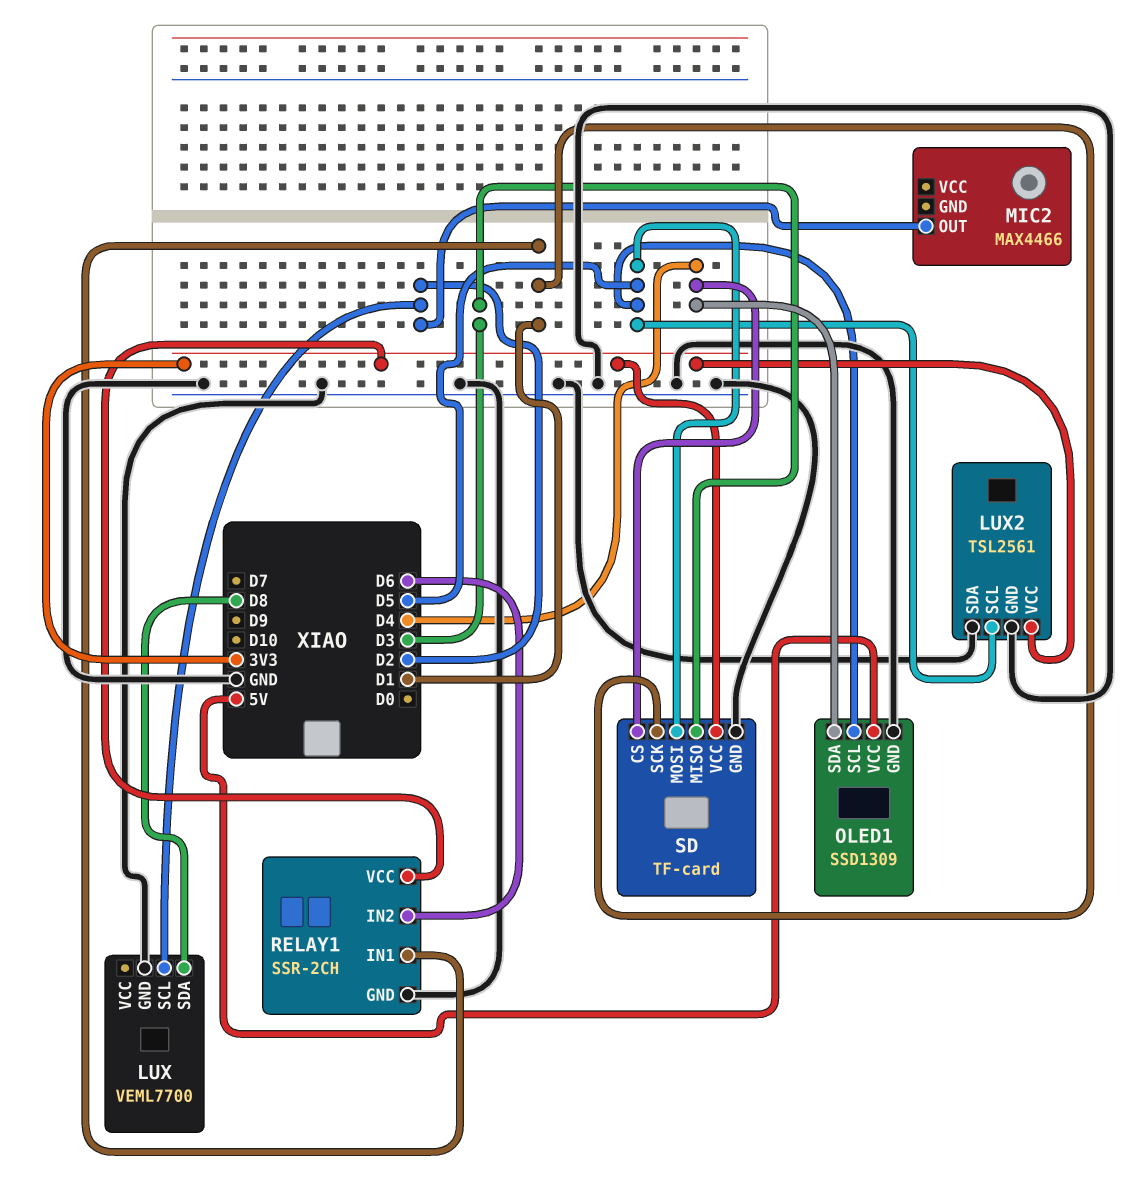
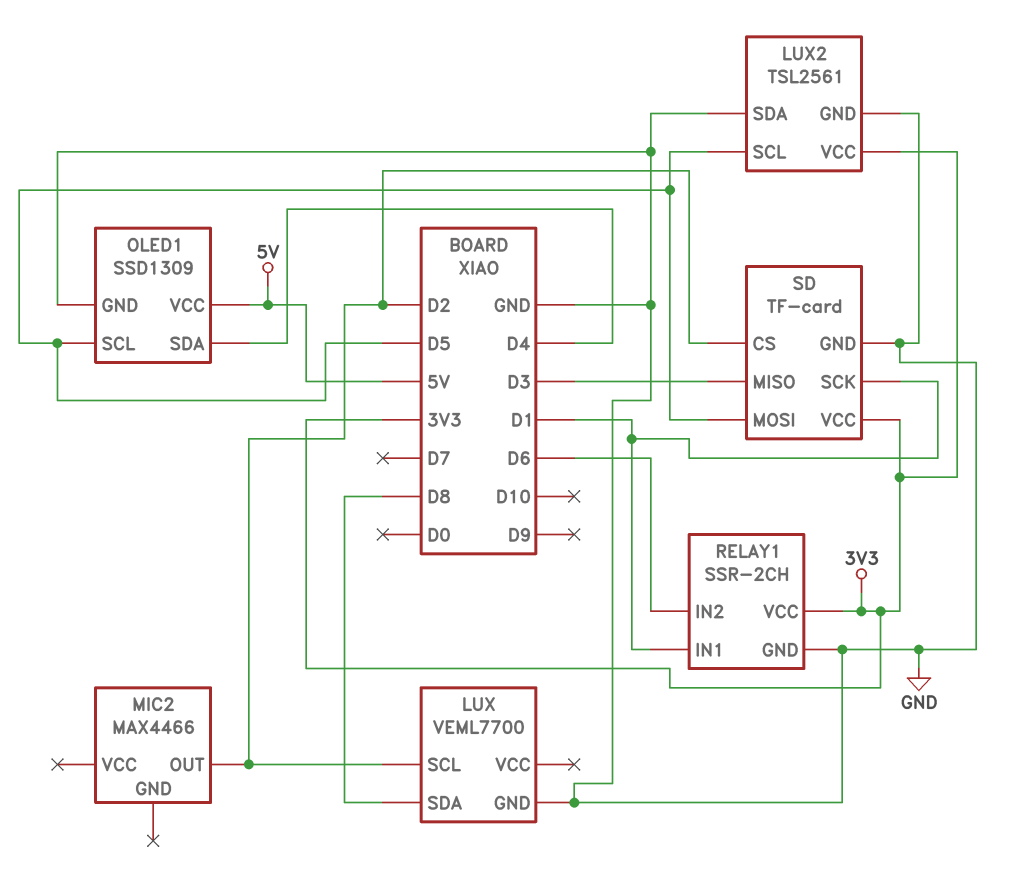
SD pin CS: D4 -> D2

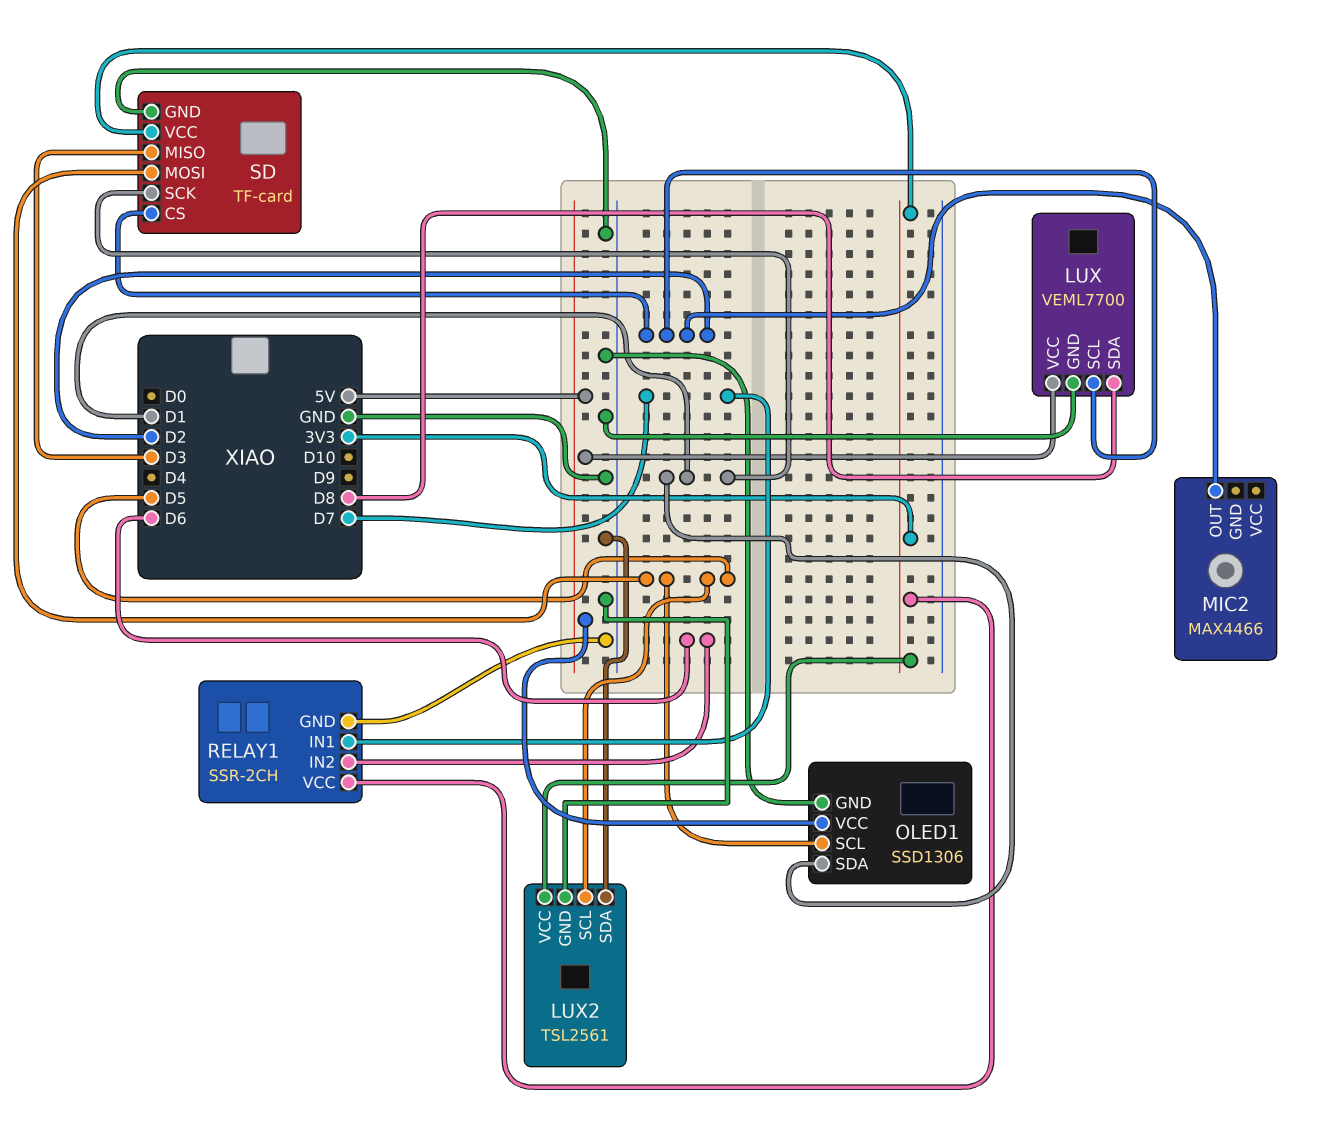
LUX pin VCC: none -> 5V
OLED1: SSD1309 -> SSD1306
OLED1 pin SDA: D4 -> D1
RELAY1 pin IN1: D1 -> D7

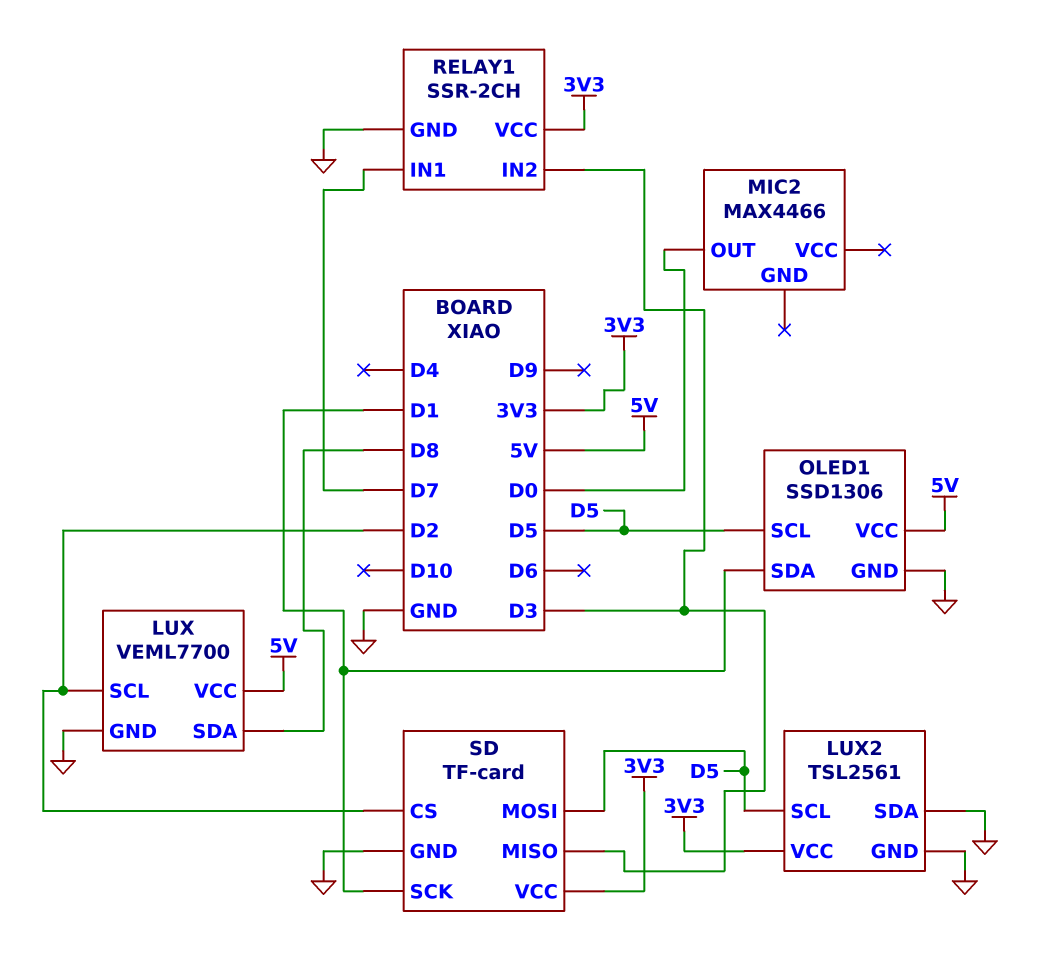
MIC2 pin OUT: D2 -> D0
RELAY1 pin IN2: D6 -> D3

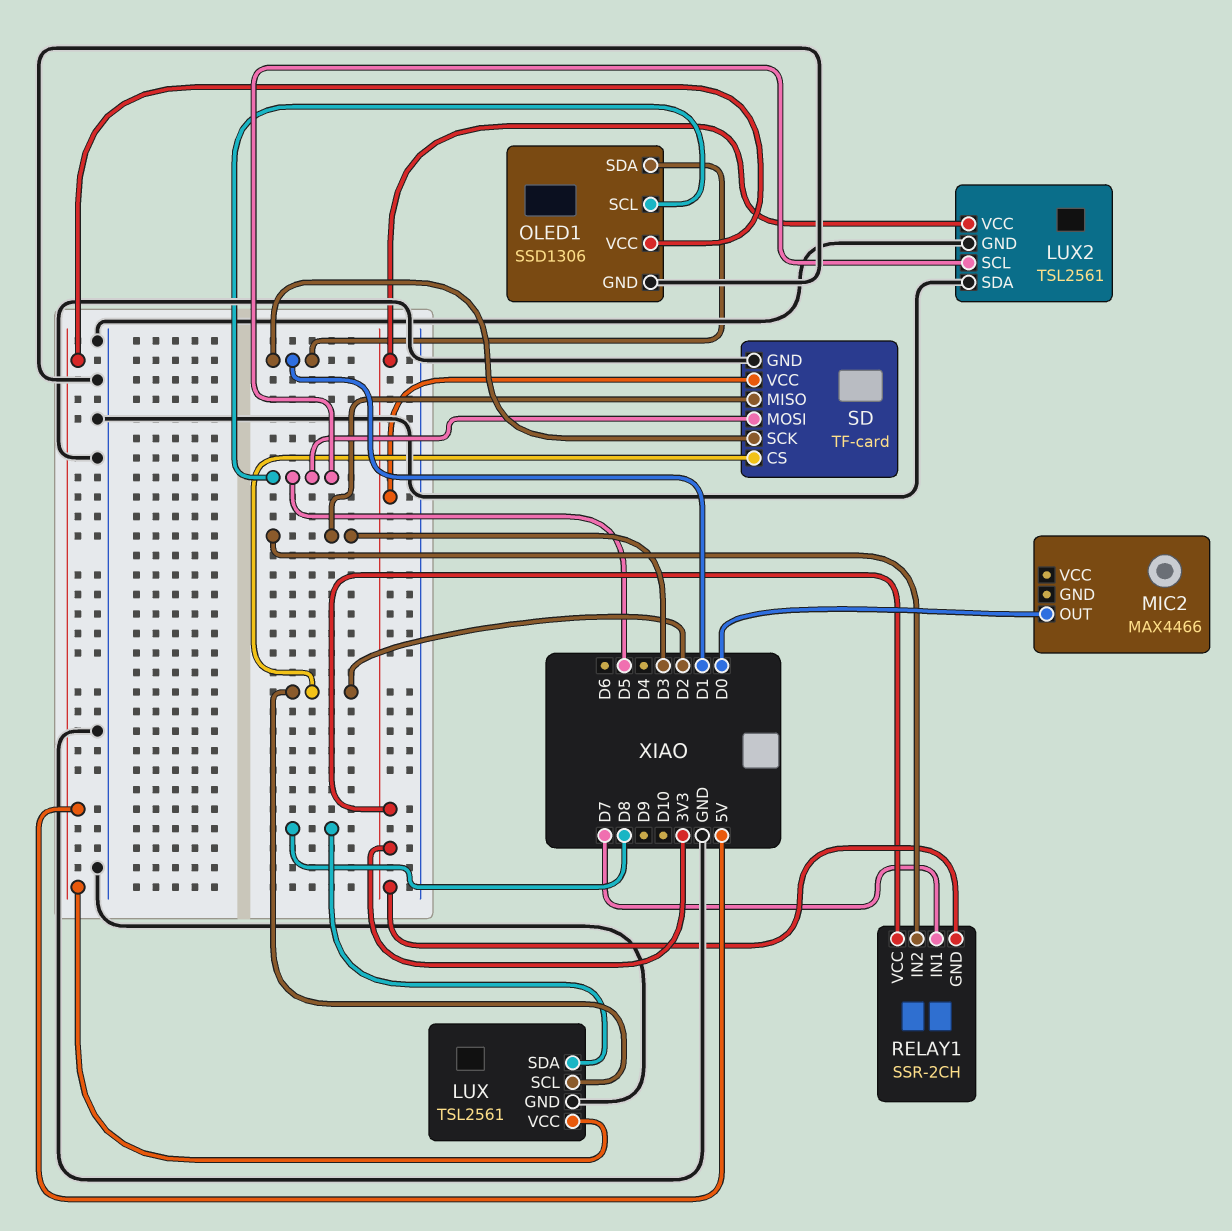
LUX: VEML7700 -> TSL2561
RELAY1 pin GND: GND -> 3V3

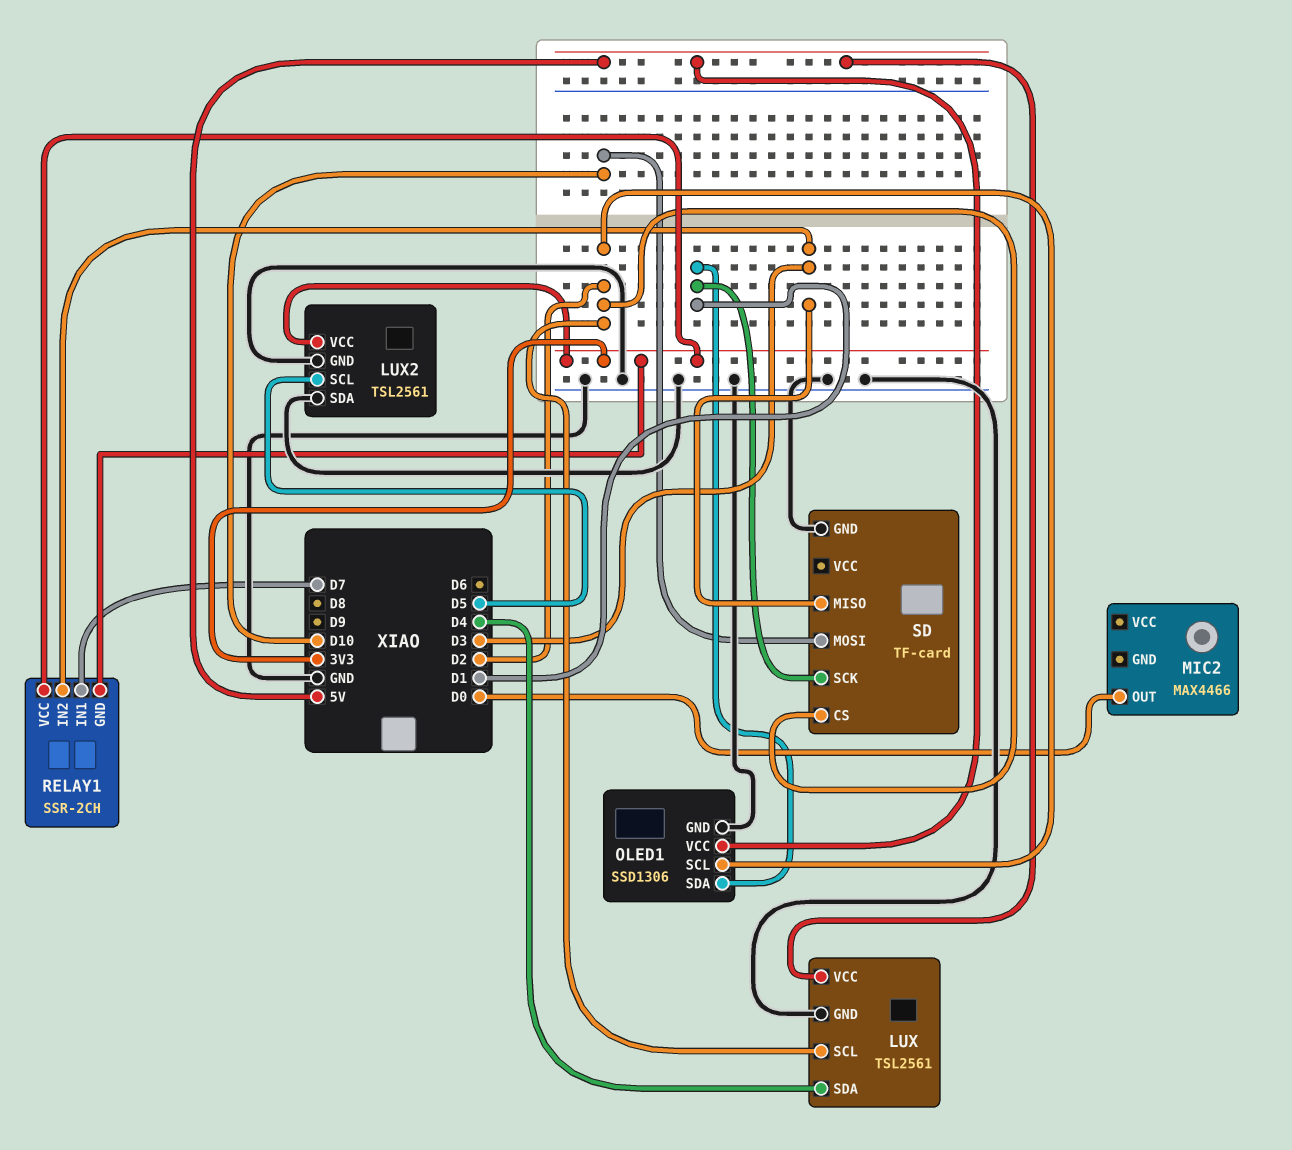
LUX pin SDA: D8 -> D4
OLED1 pin SCL: D5 -> D2
SD pin MOSI: D5 -> D10
SD pin VCC: 3V3 -> none

